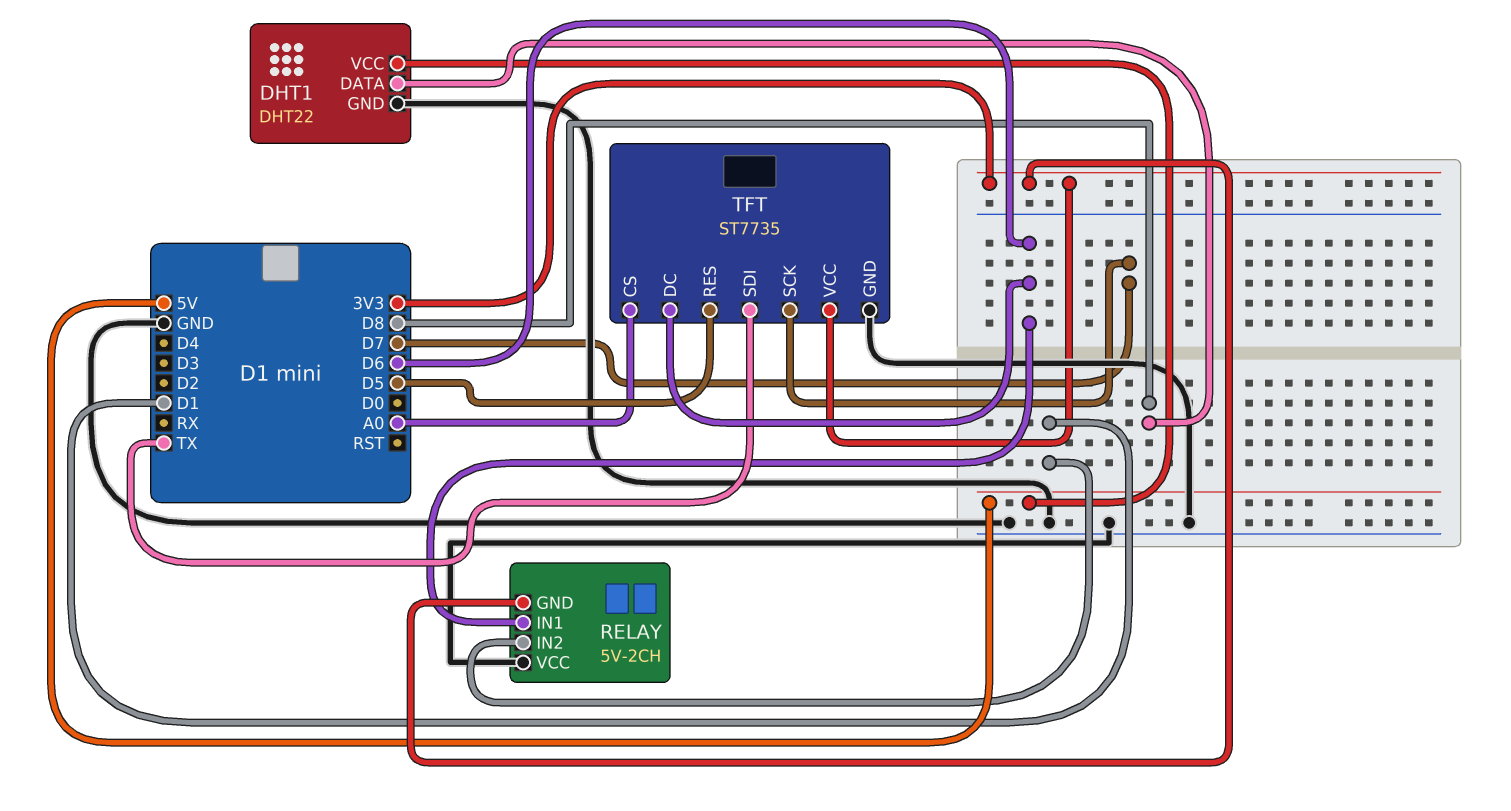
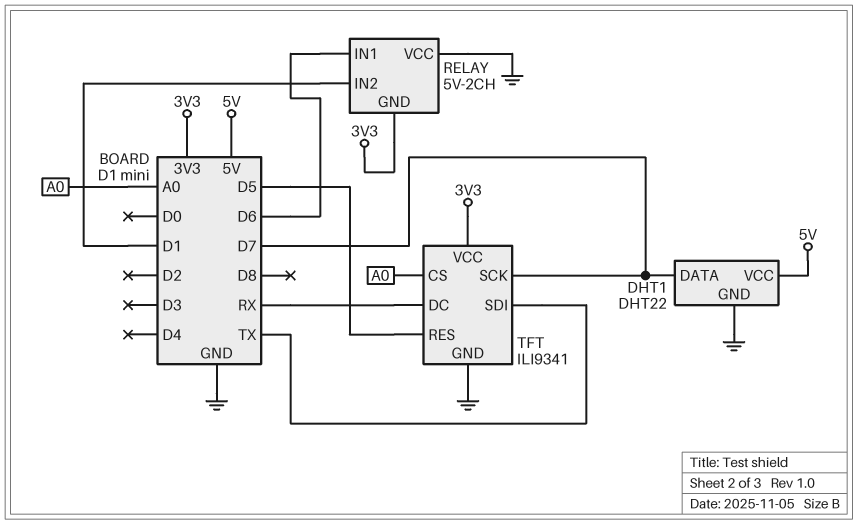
DHT1 pin DATA: D8 -> D7
TFT: ST7735 -> ILI9341
TFT pin DC: D6 -> RX

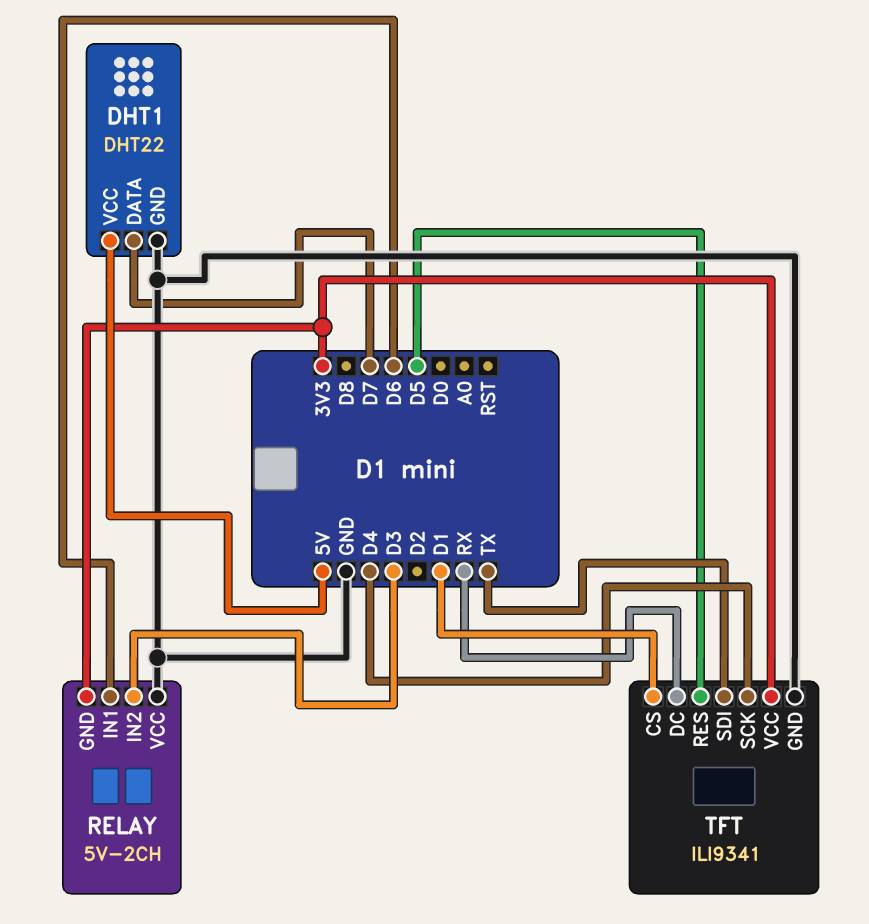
RELAY pin IN2: D1 -> D3
TFT pin CS: A0 -> D1
TFT pin SCK: D7 -> D4

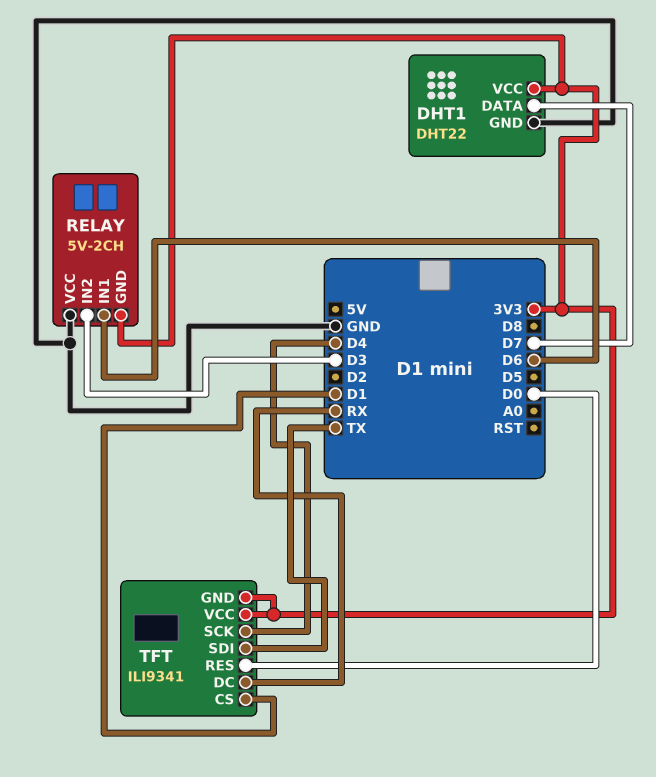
DHT1 pin VCC: 5V -> 3V3
TFT pin GND: GND -> 3V3
TFT pin RES: D5 -> D0

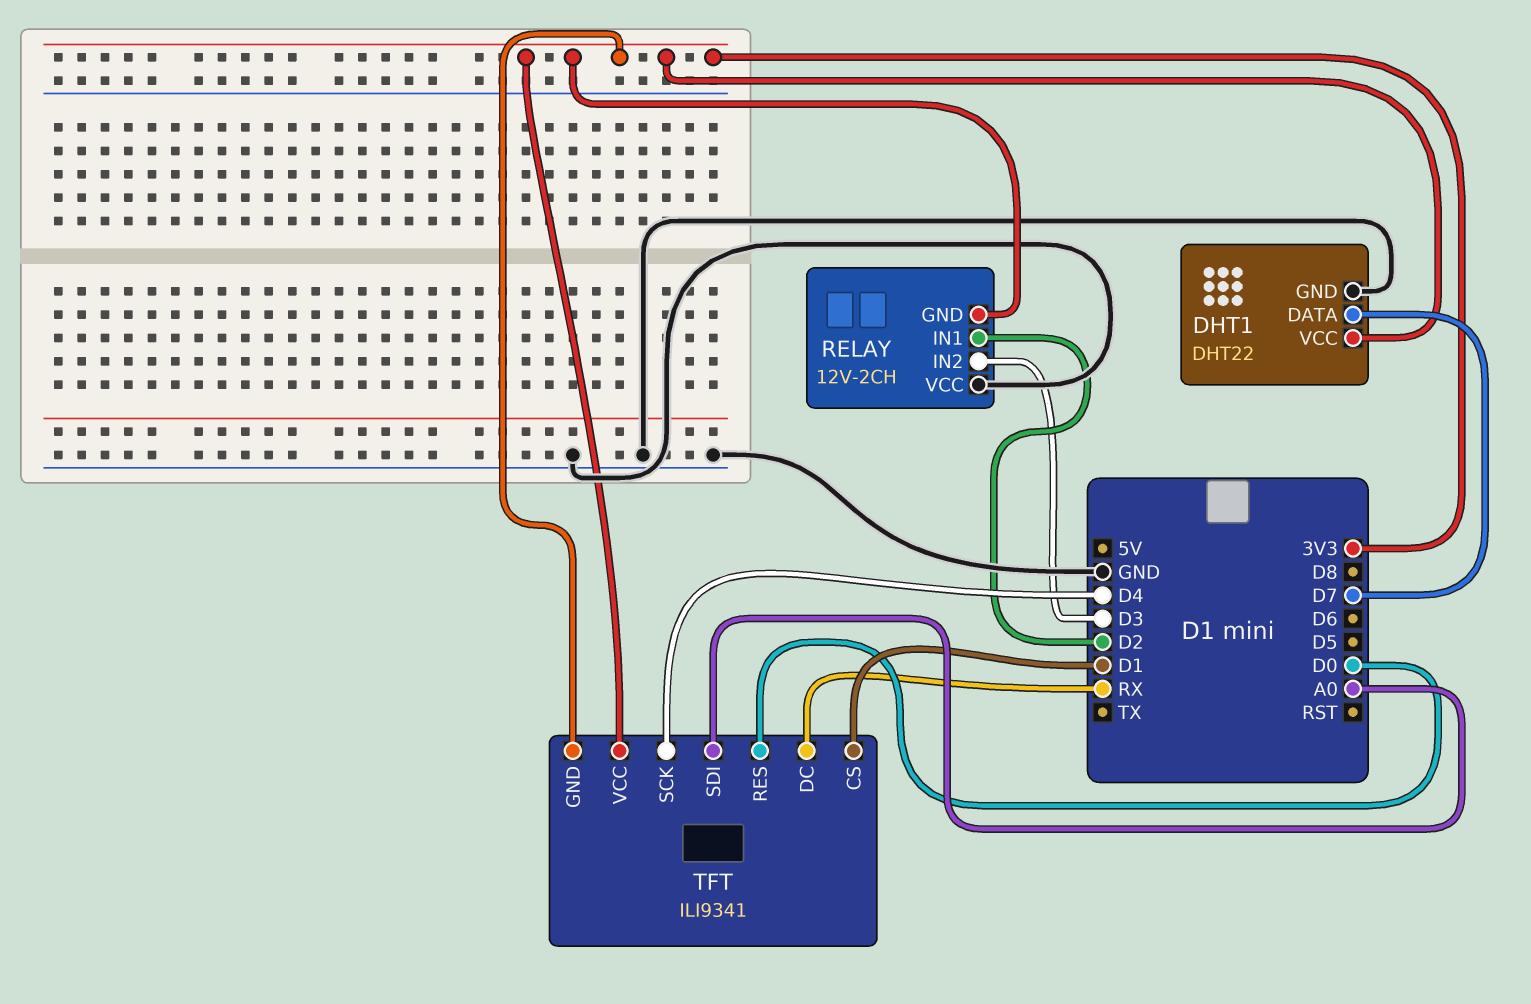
RELAY: 5V-2CH -> 12V-2CH
RELAY pin IN1: D6 -> D2
TFT pin SDI: TX -> A0

